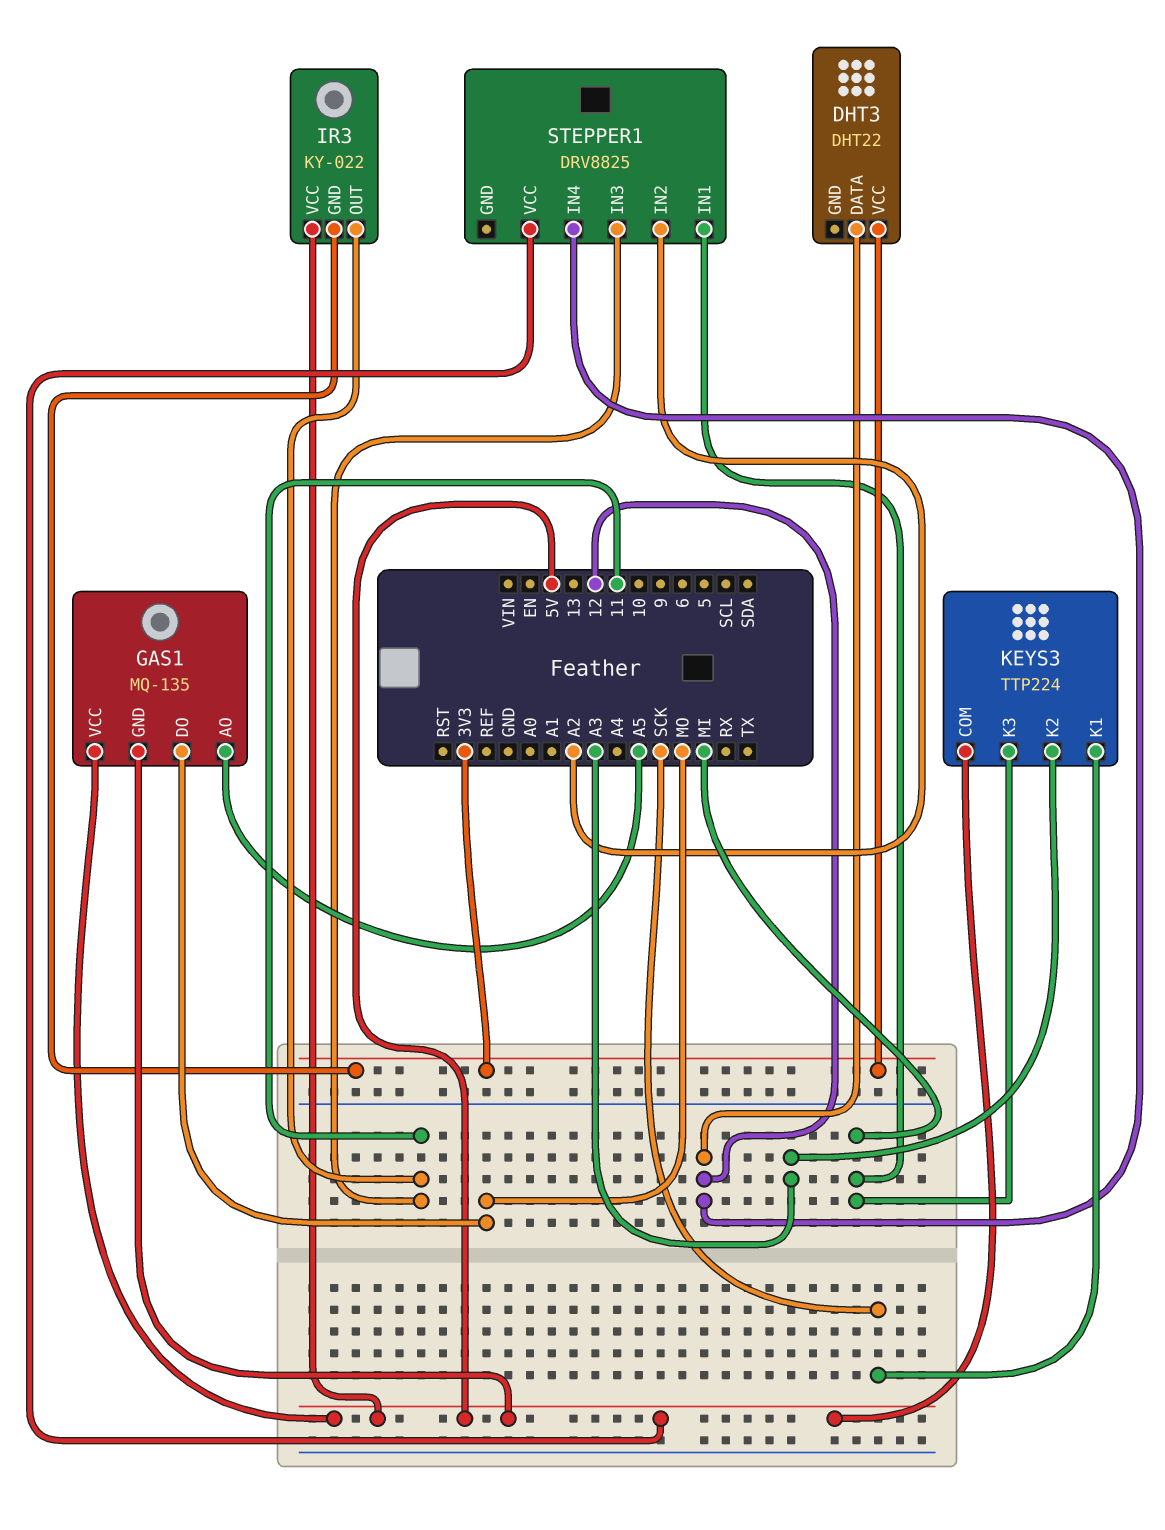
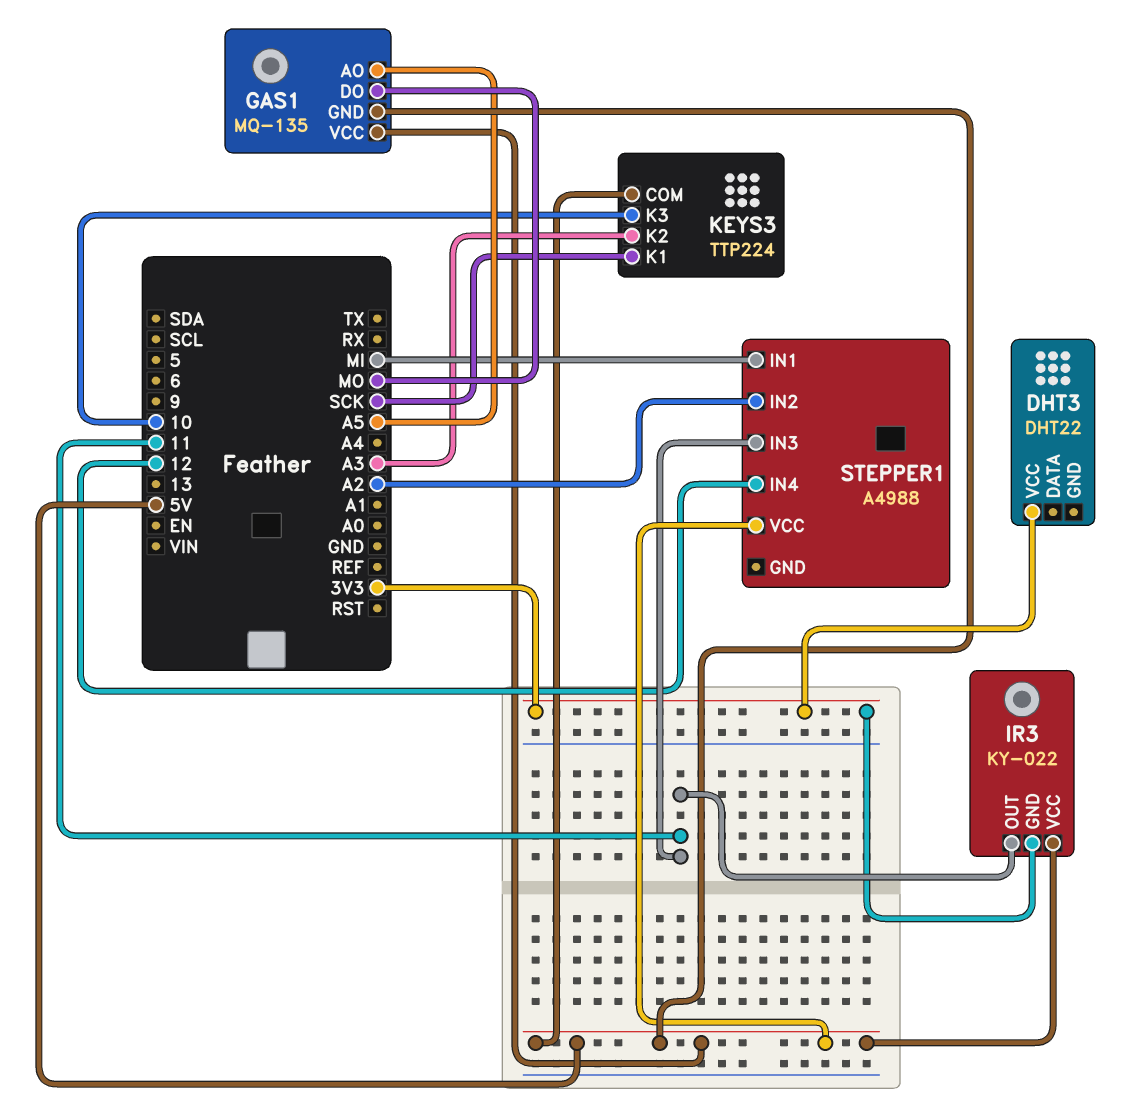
DHT3 pin DATA: 12 -> none
KEYS3 pin K3: MI -> 10
STEPPER1: DRV8825 -> A4988

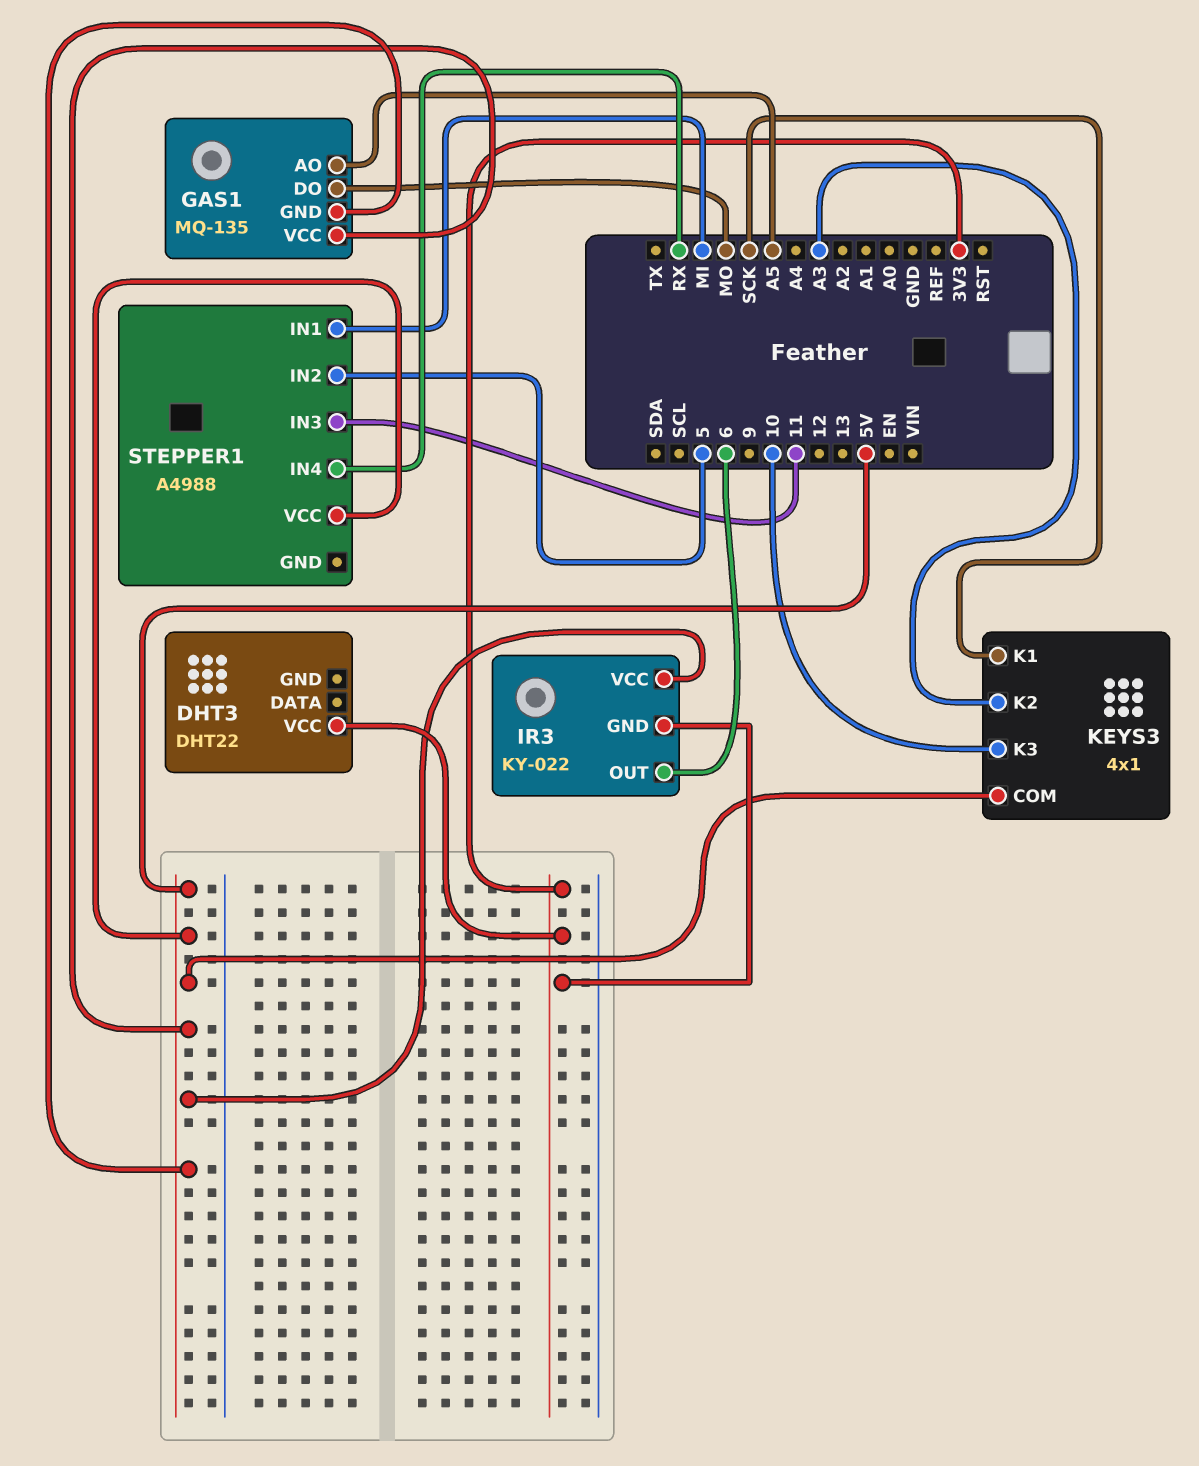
IR3 pin OUT: 11 -> 6
KEYS3: TTP224 -> 4x1
STEPPER1 pin IN2: A2 -> 5
STEPPER1 pin IN4: 12 -> RX

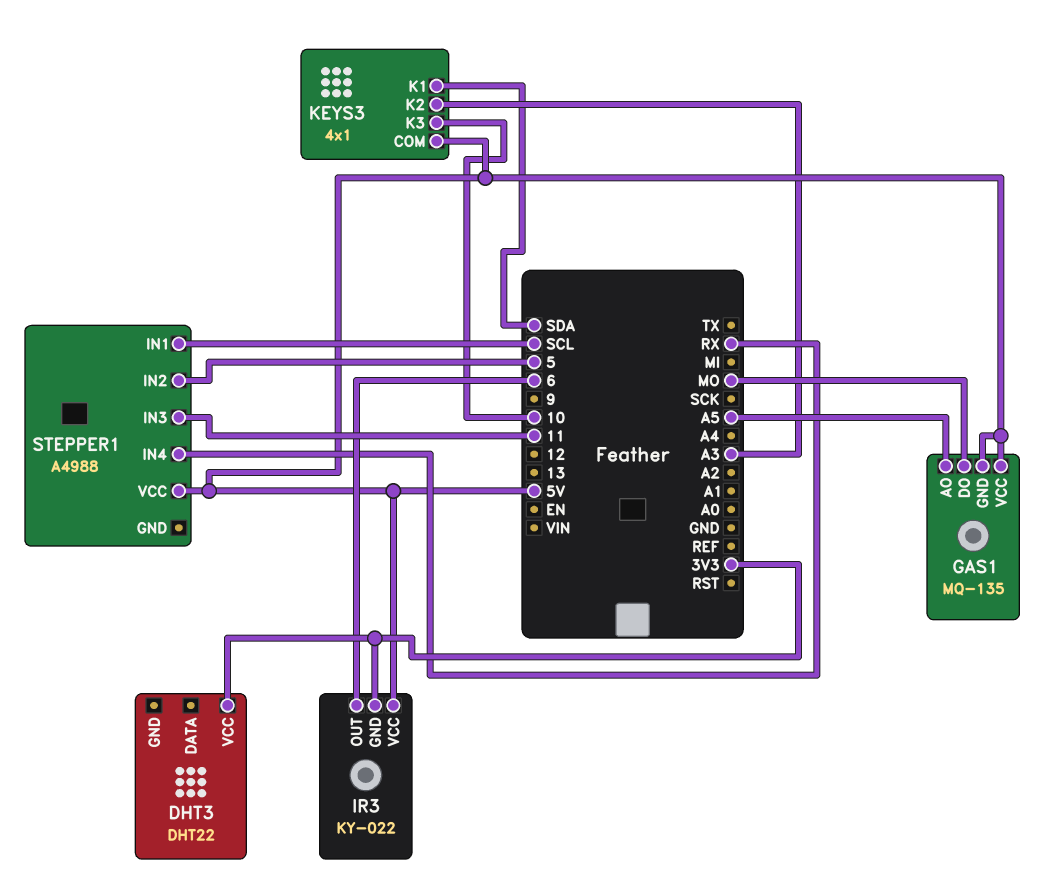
KEYS3 pin K1: SCK -> SDA
STEPPER1 pin IN1: MI -> SCL

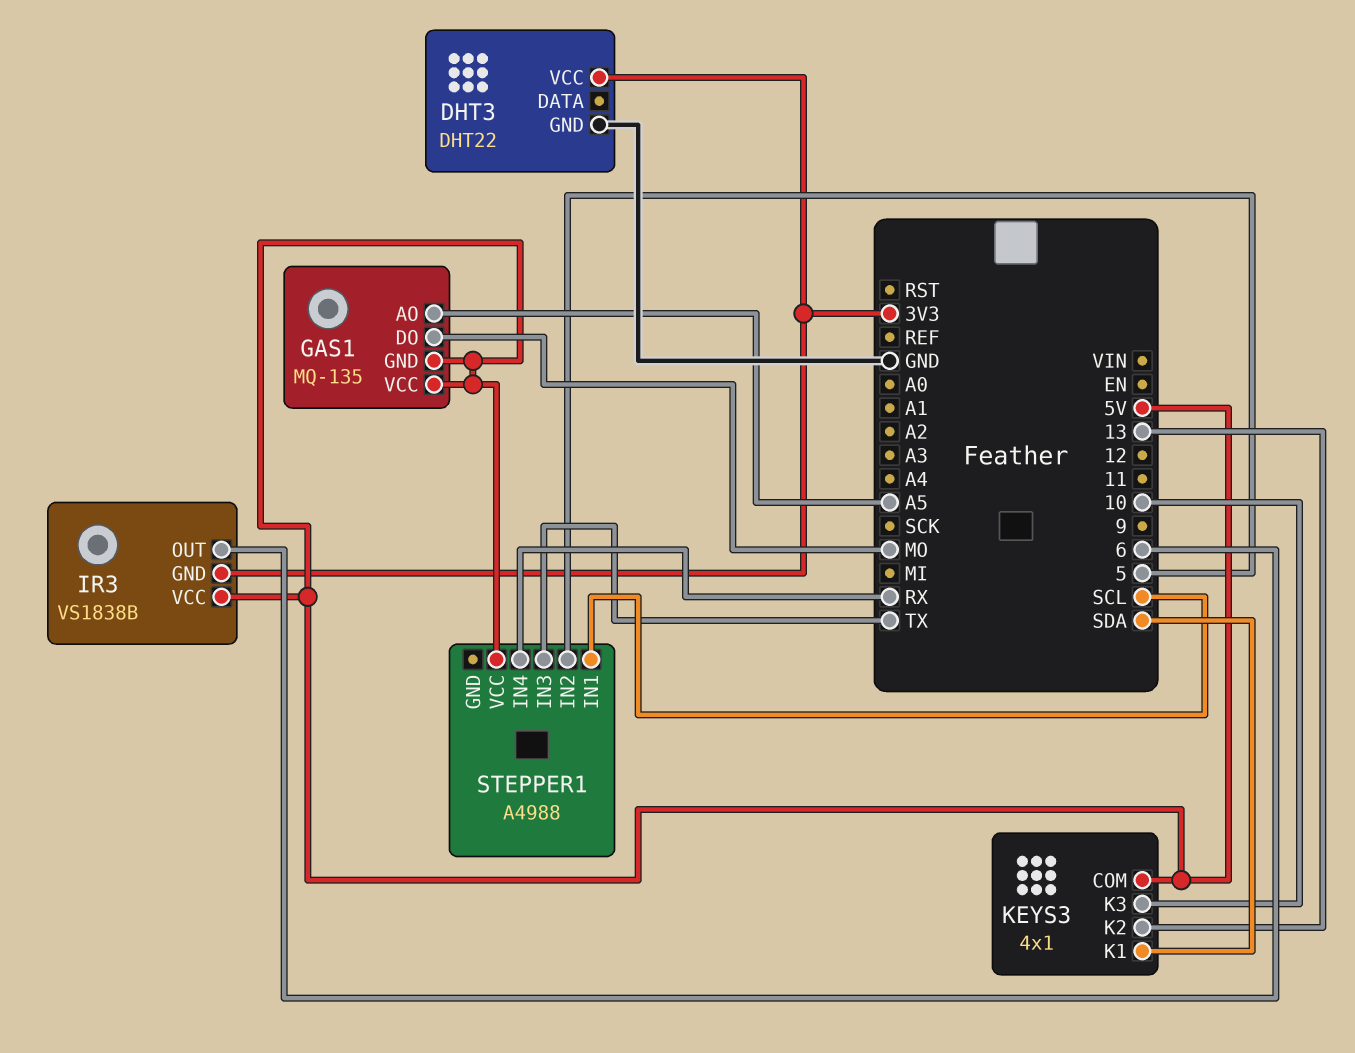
DHT3 pin GND: none -> GND
IR3: KY-022 -> VS1838B
KEYS3 pin K2: A3 -> 13
STEPPER1 pin IN3: 11 -> TX

